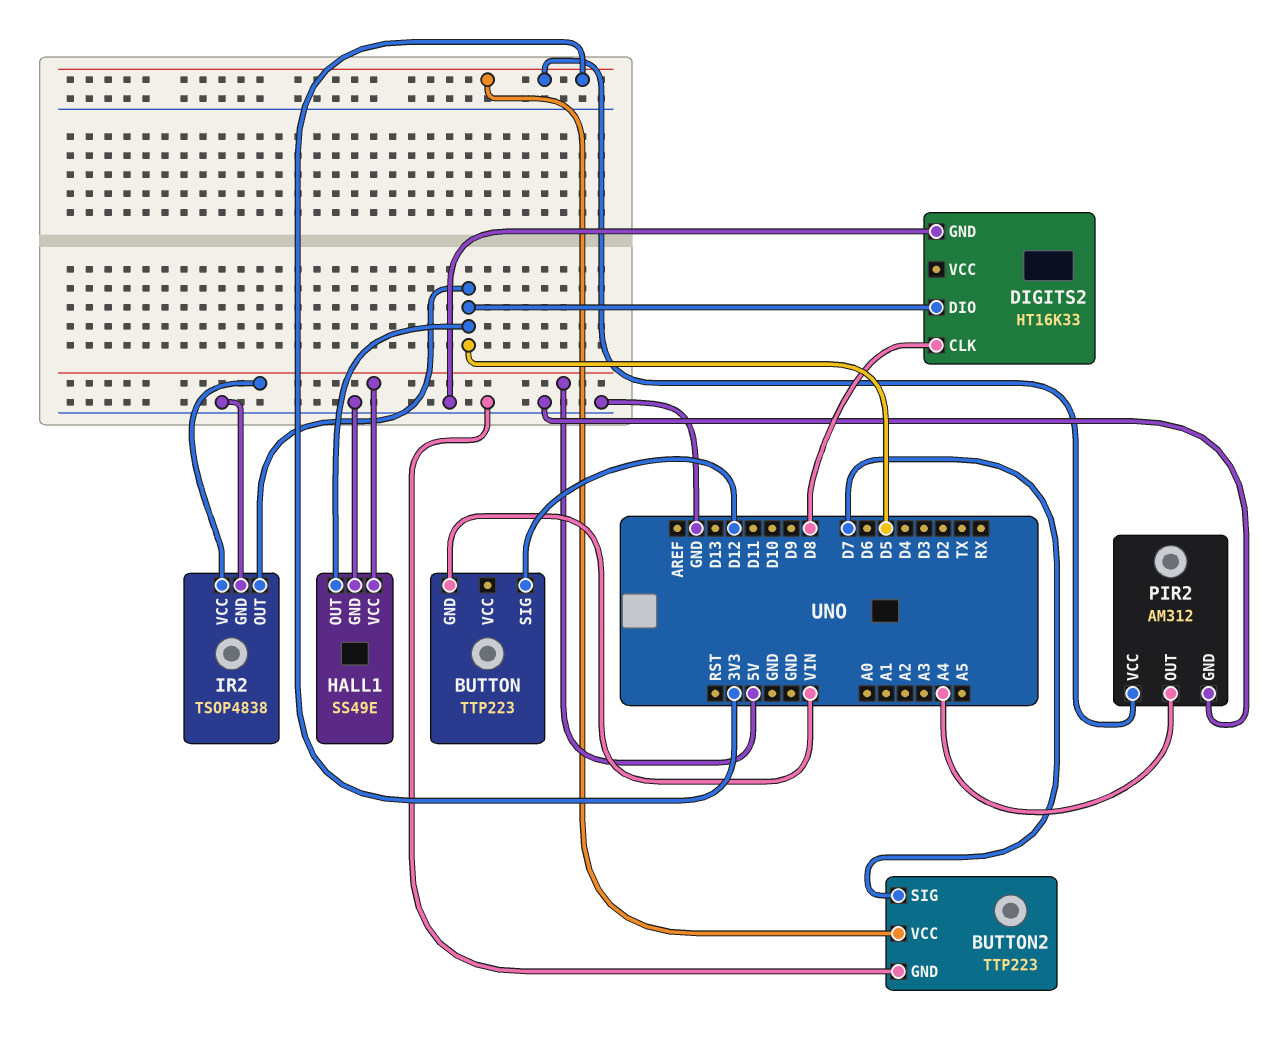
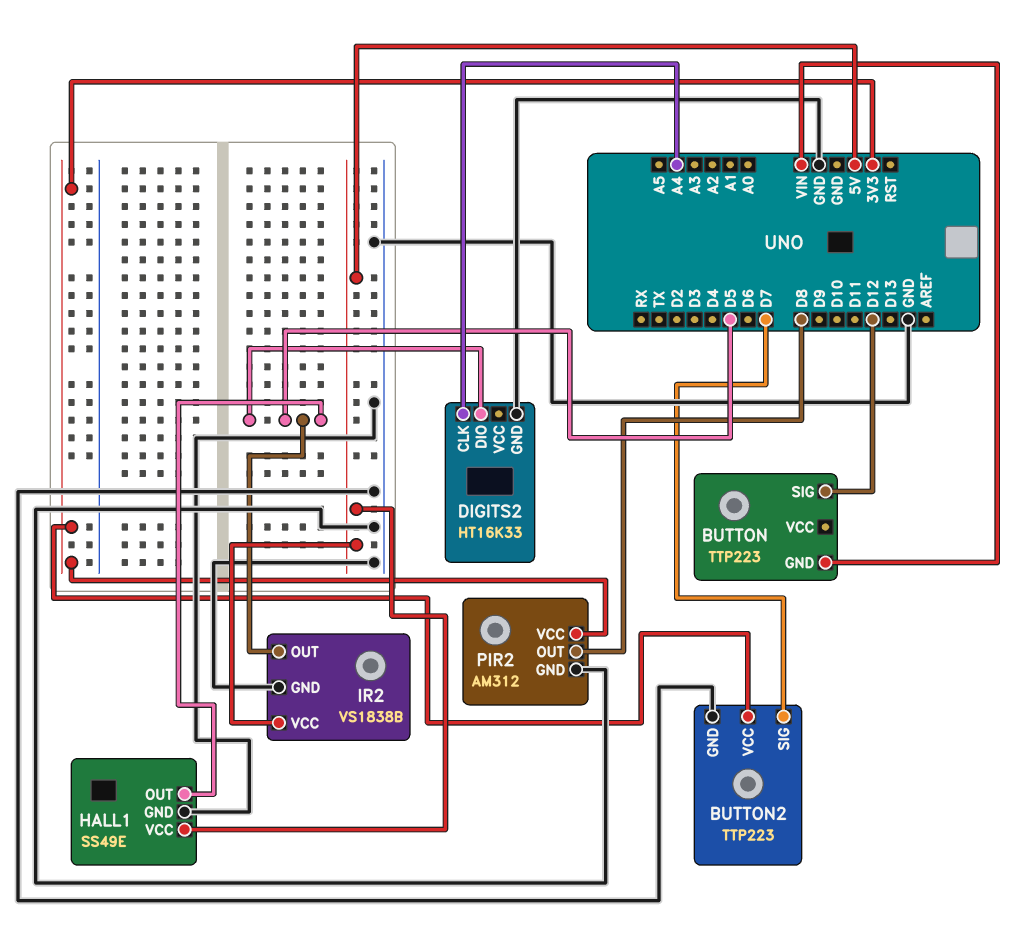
DIGITS2 pin CLK: D8 -> A4
IR2: TSOP4838 -> VS1838B
PIR2 pin OUT: A4 -> D8

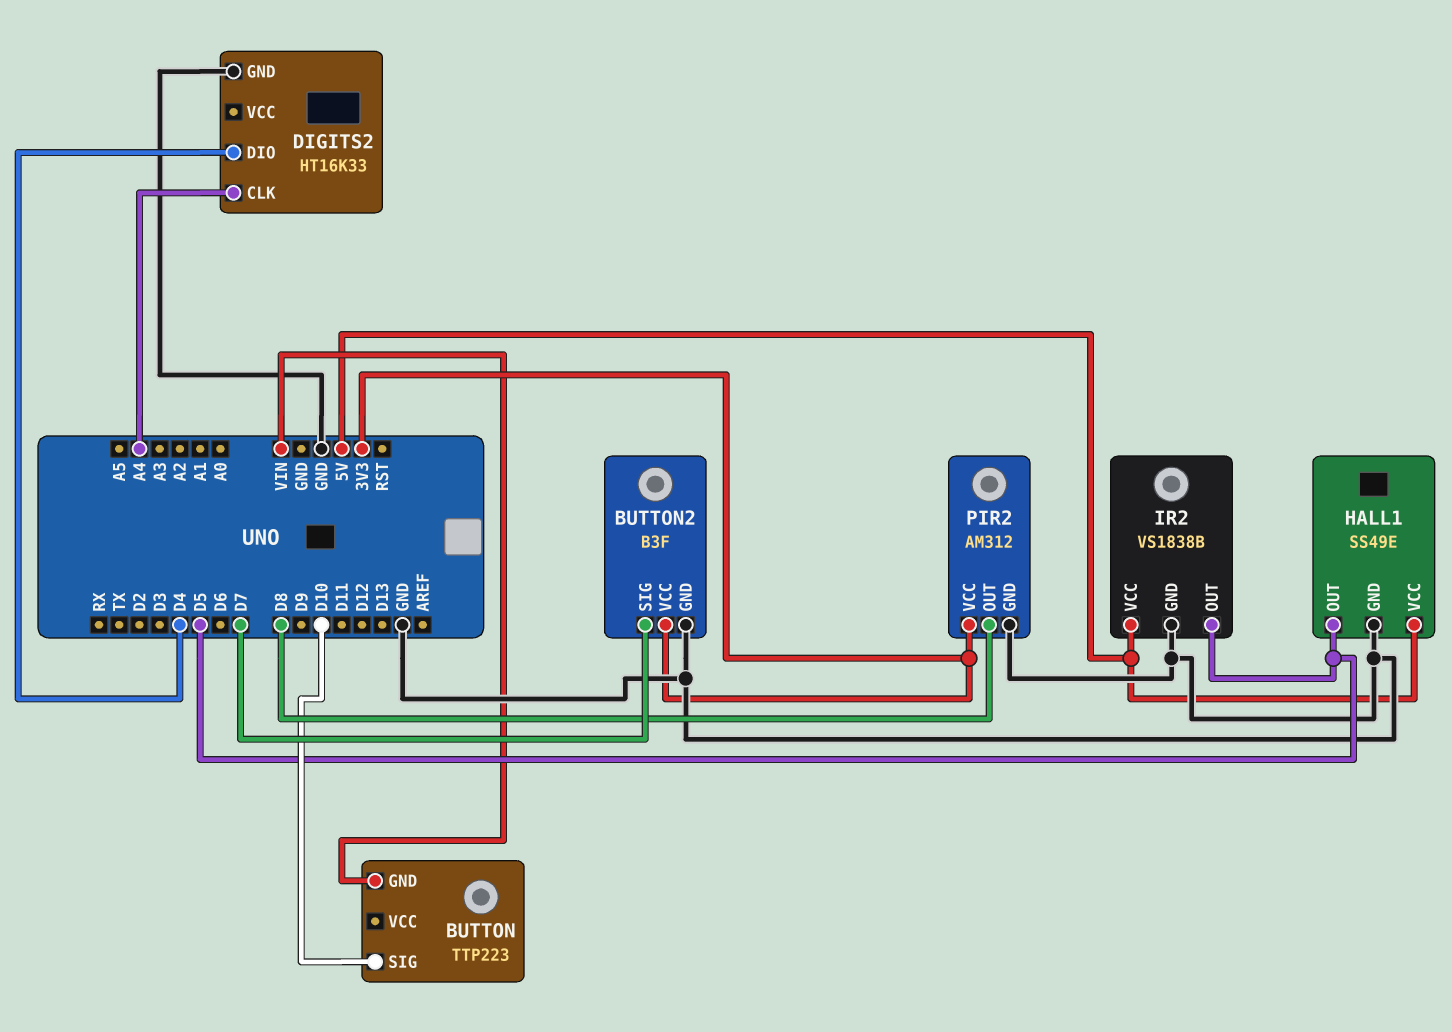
BUTTON pin SIG: D12 -> D10
BUTTON2: TTP223 -> B3F
DIGITS2 pin DIO: D5 -> D4

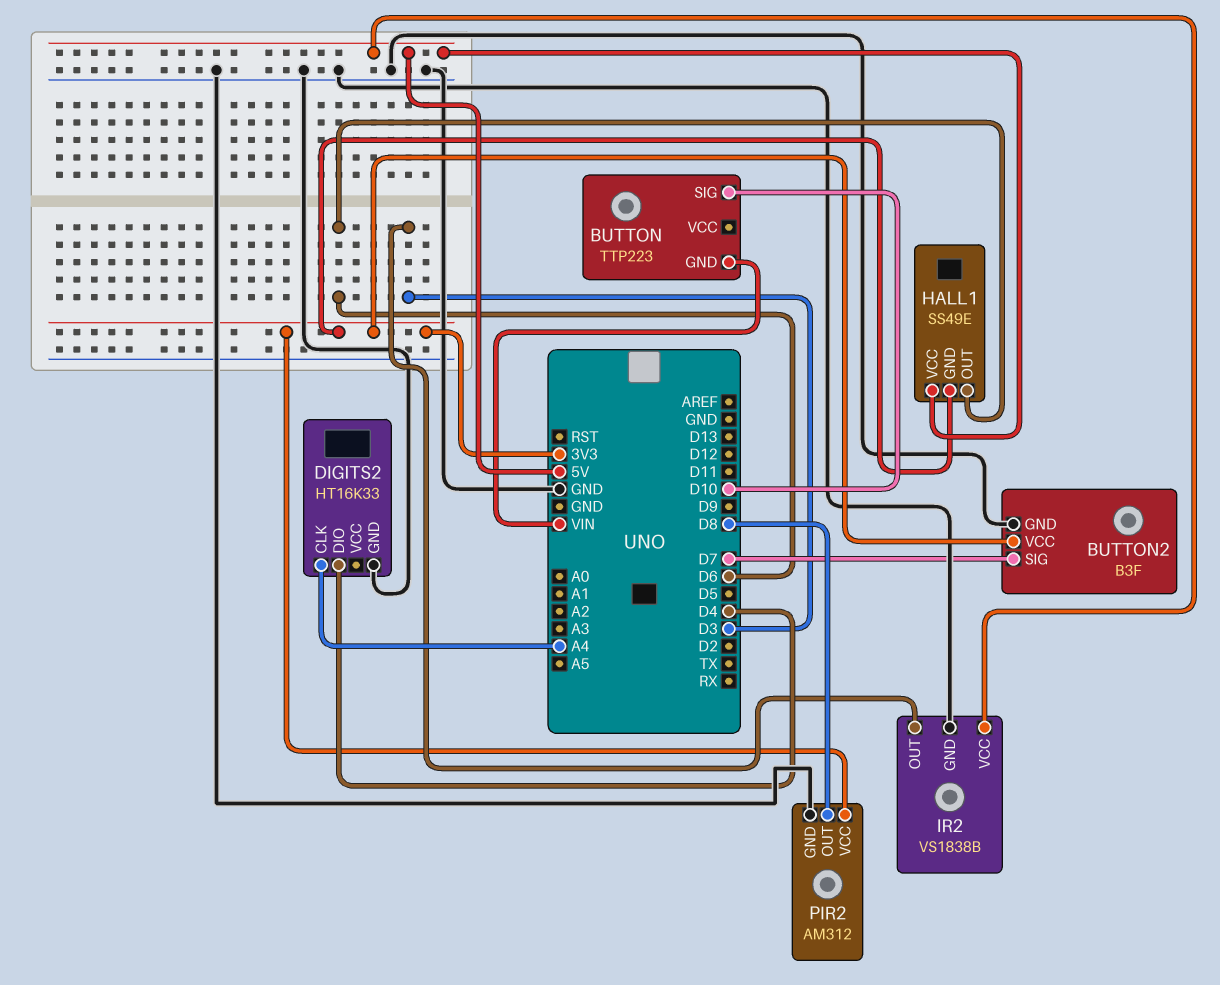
HALL1 pin GND: GND -> 3V3
HALL1 pin OUT: D5 -> D6
IR2 pin OUT: D5 -> D3

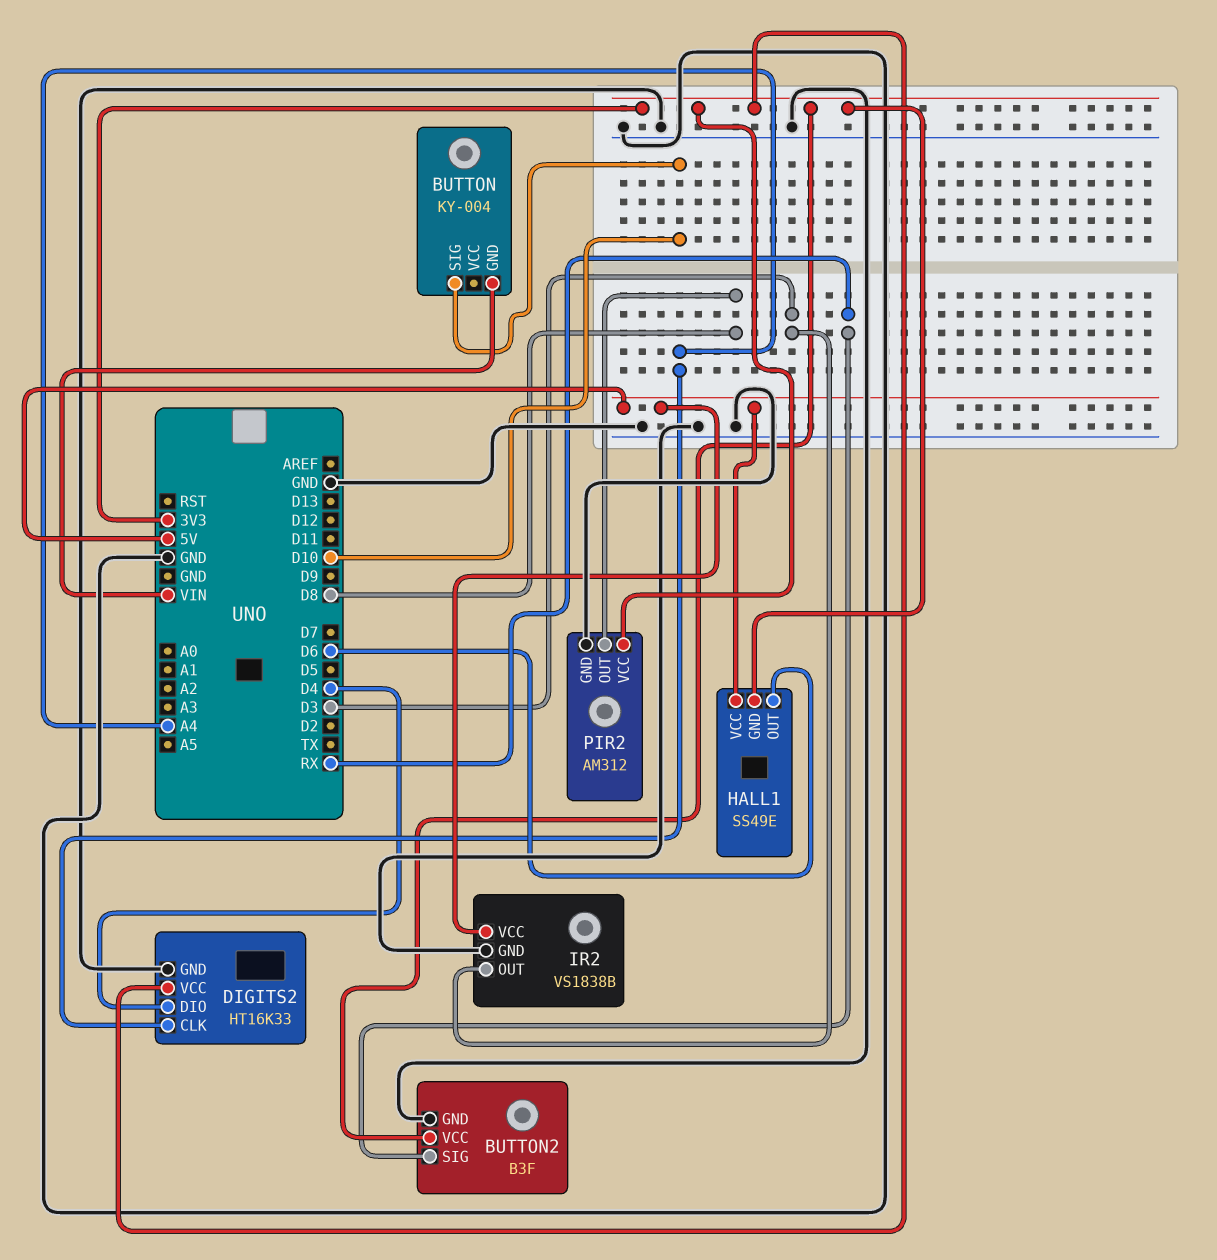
BUTTON: TTP223 -> KY-004
BUTTON2 pin SIG: D7 -> RX
DIGITS2 pin VCC: none -> 3V3

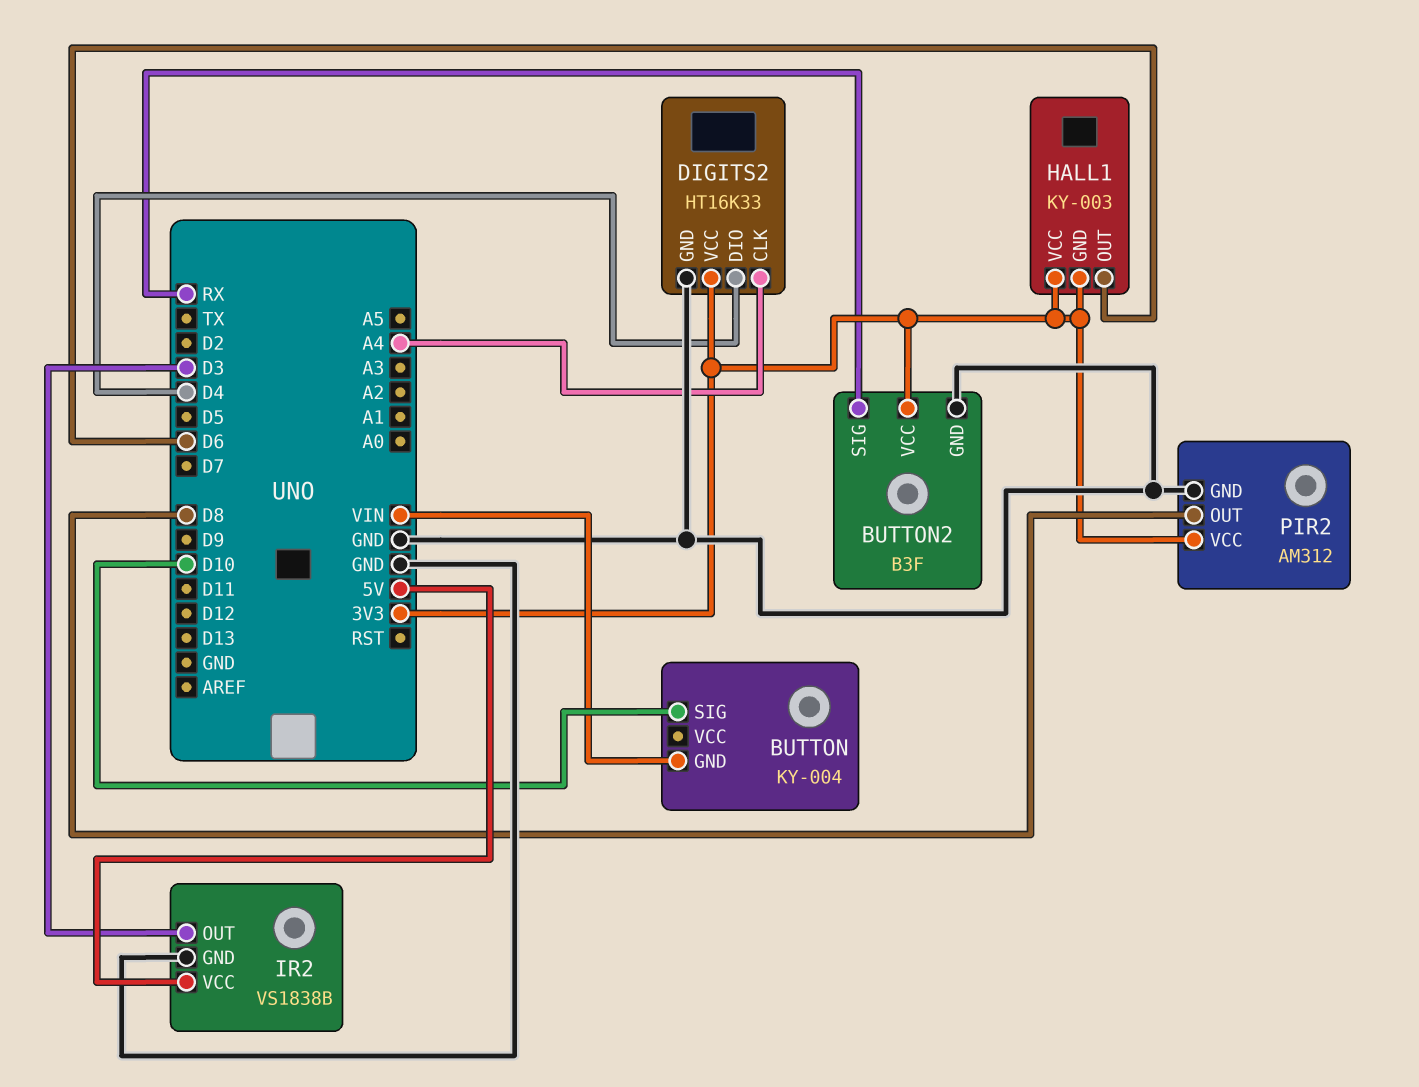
HALL1: SS49E -> KY-003
HALL1 pin VCC: 5V -> 3V3

